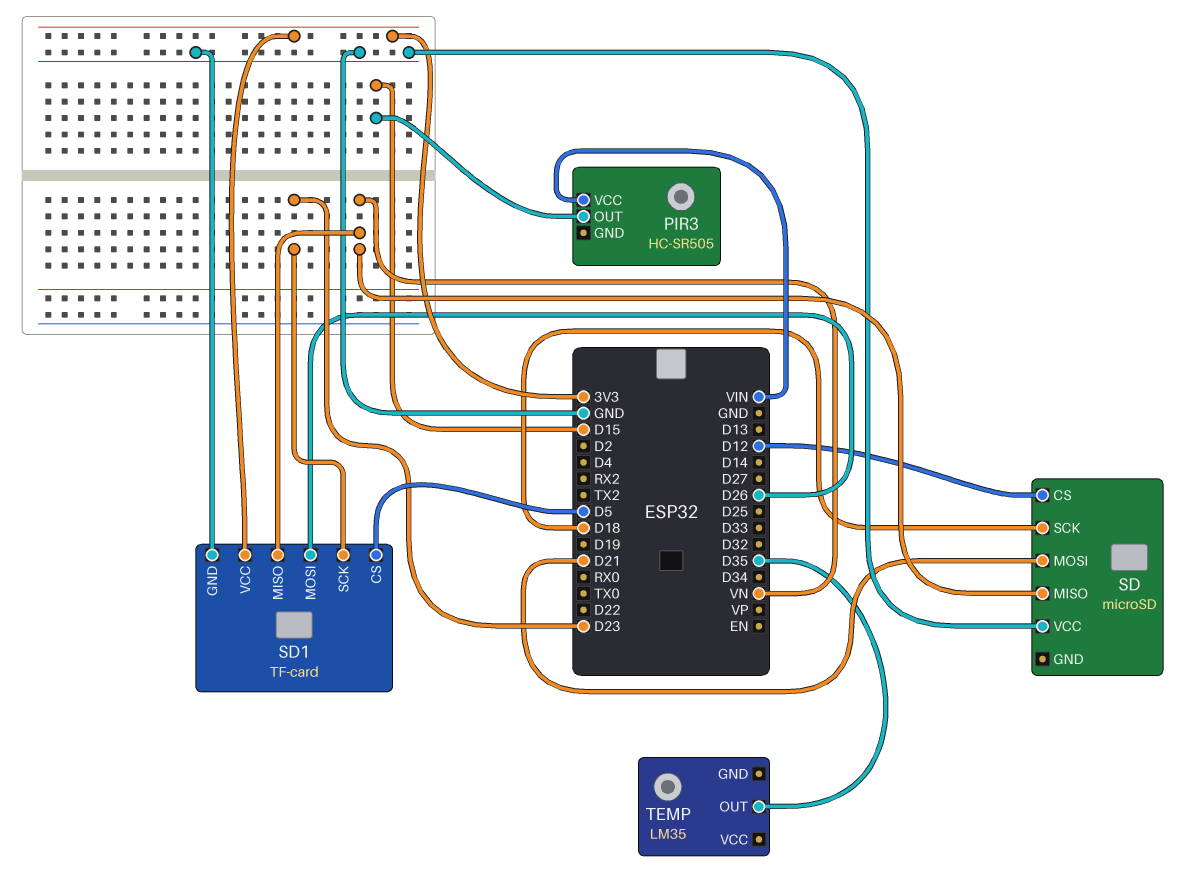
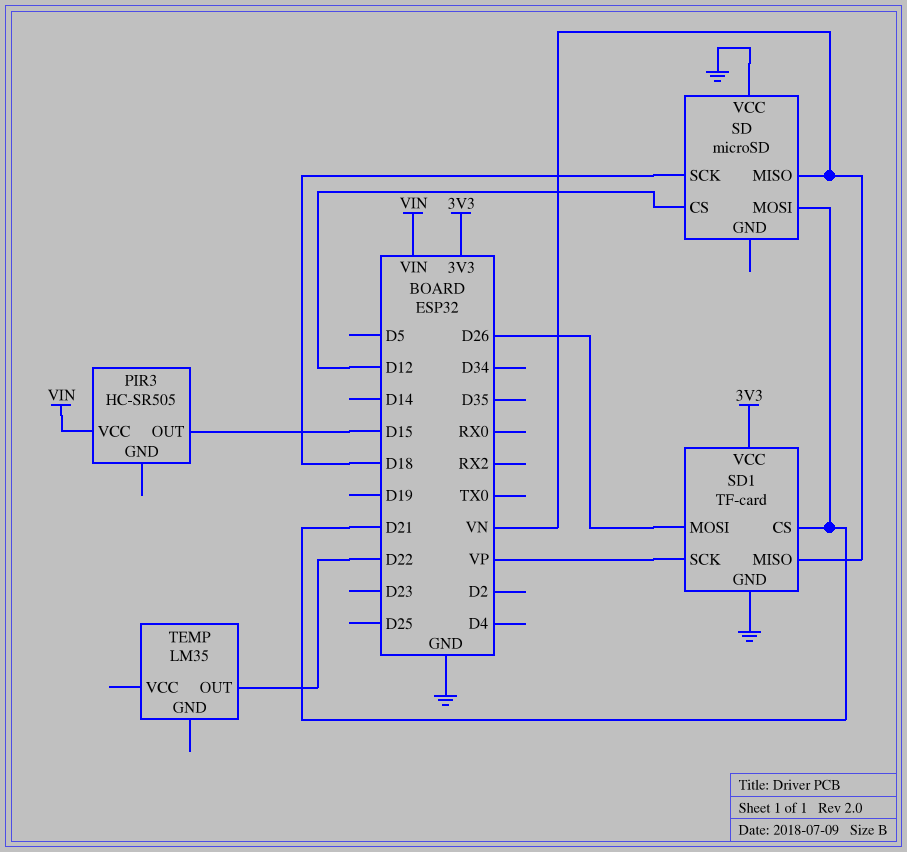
SD1 pin CS: D5 -> D21
SD1 pin SCK: D23 -> VP
TEMP pin OUT: D35 -> D22

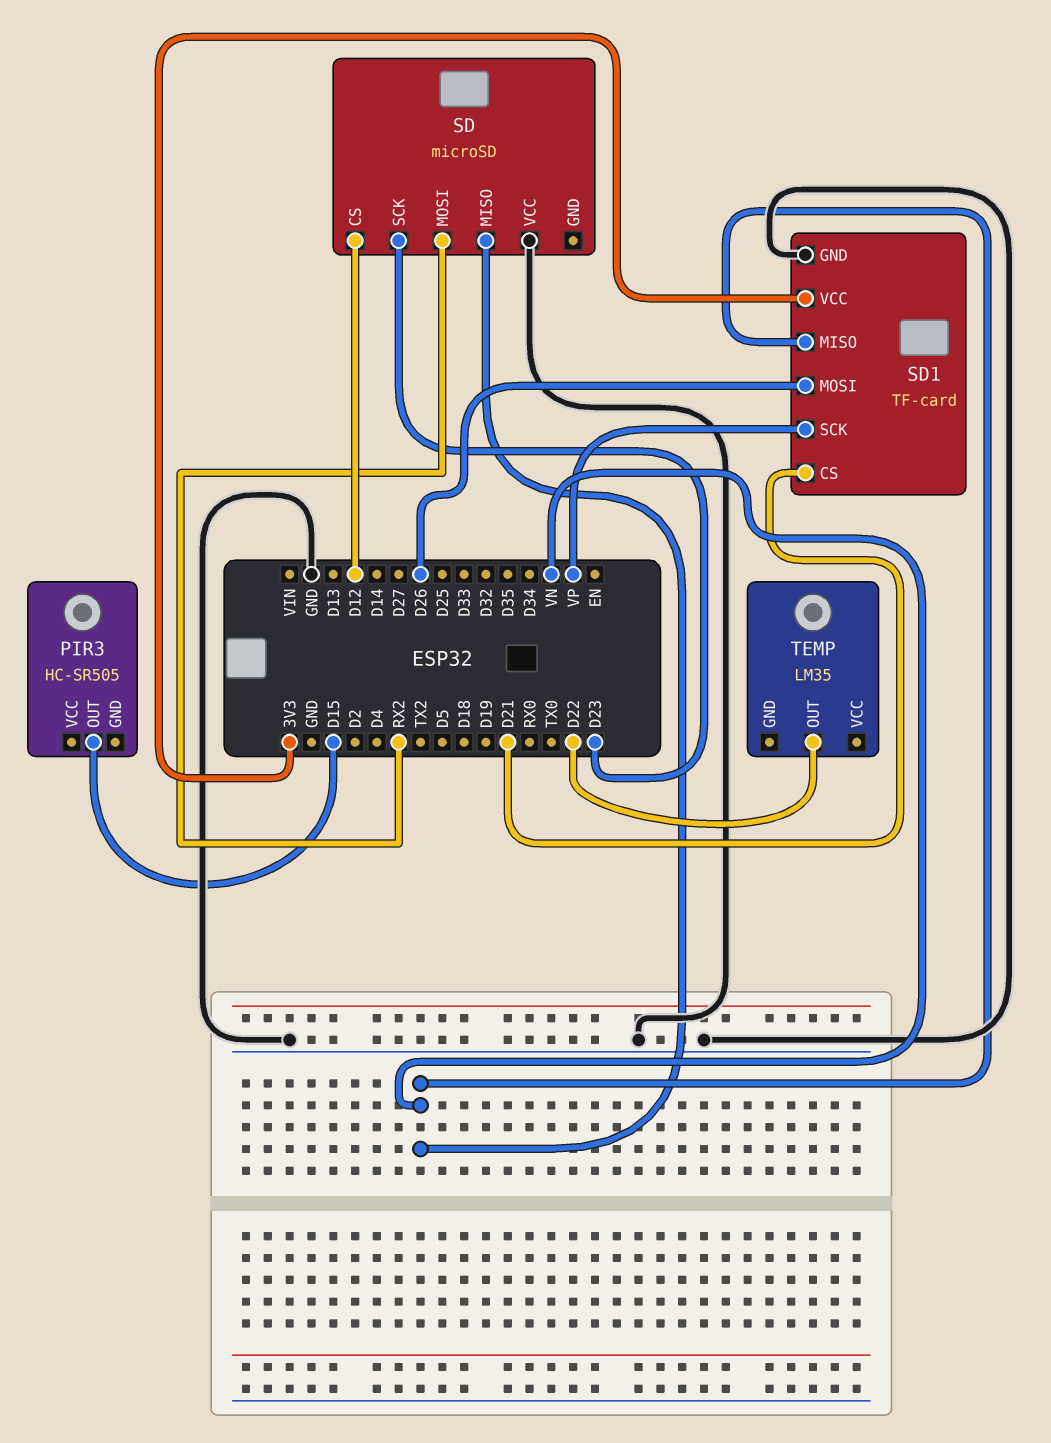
PIR3 pin VCC: VIN -> none
SD pin MOSI: D21 -> RX2
SD pin SCK: D18 -> D23

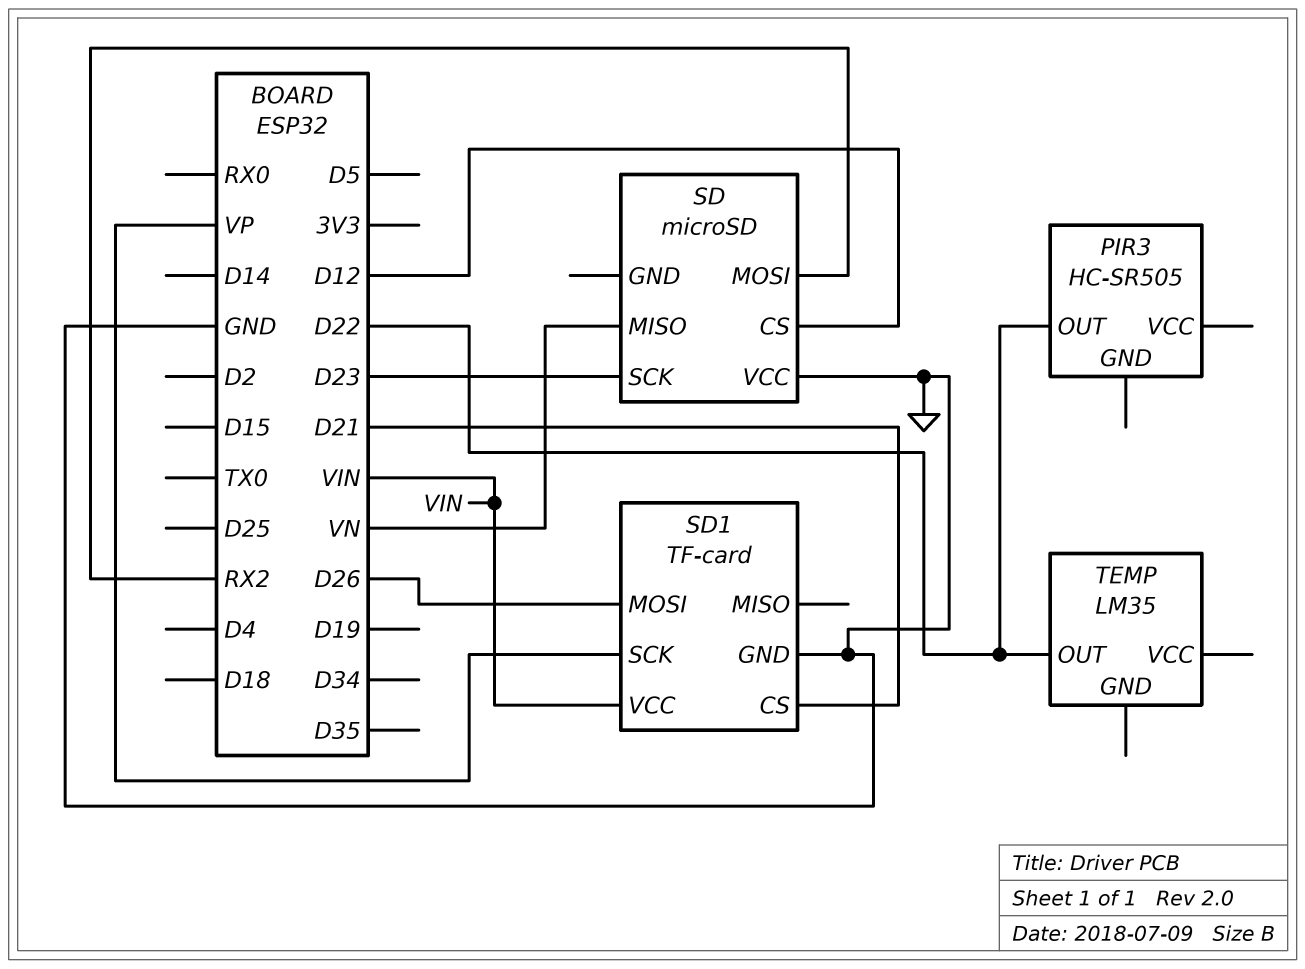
PIR3 pin OUT: D15 -> D22
SD1 pin MISO: VN -> none
SD1 pin VCC: 3V3 -> VIN

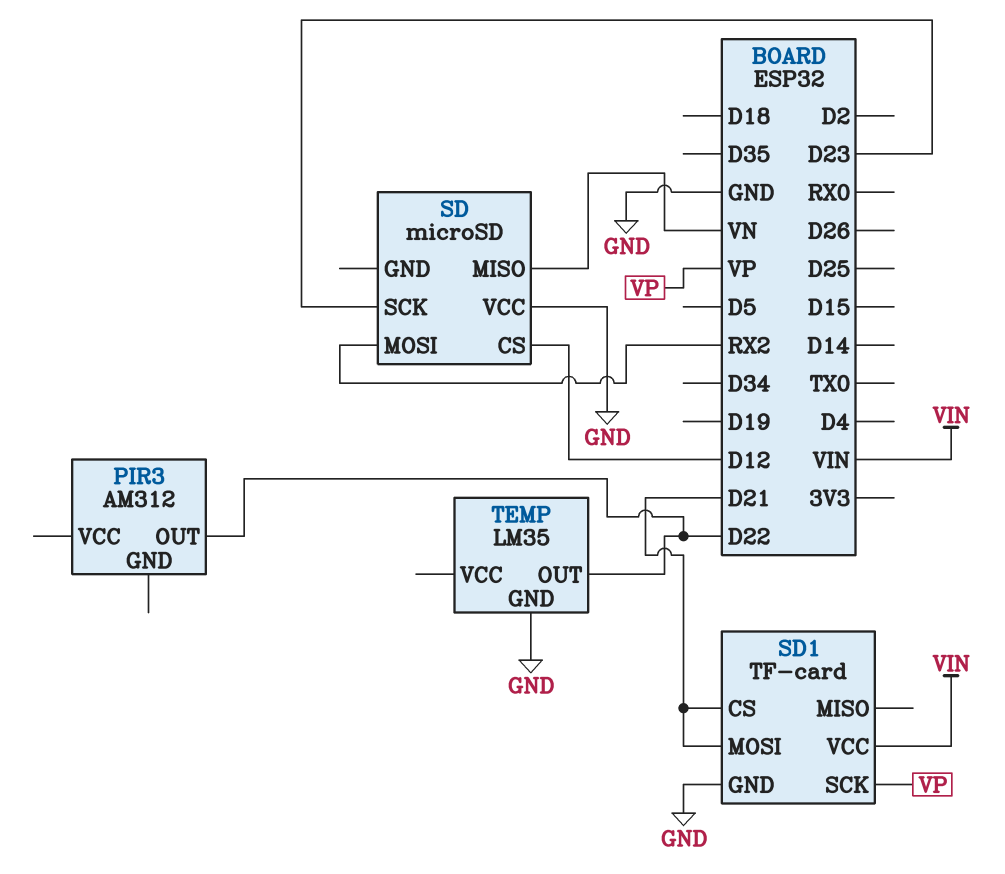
PIR3: HC-SR505 -> AM312
SD1 pin MOSI: D26 -> D21
TEMP pin GND: none -> GND

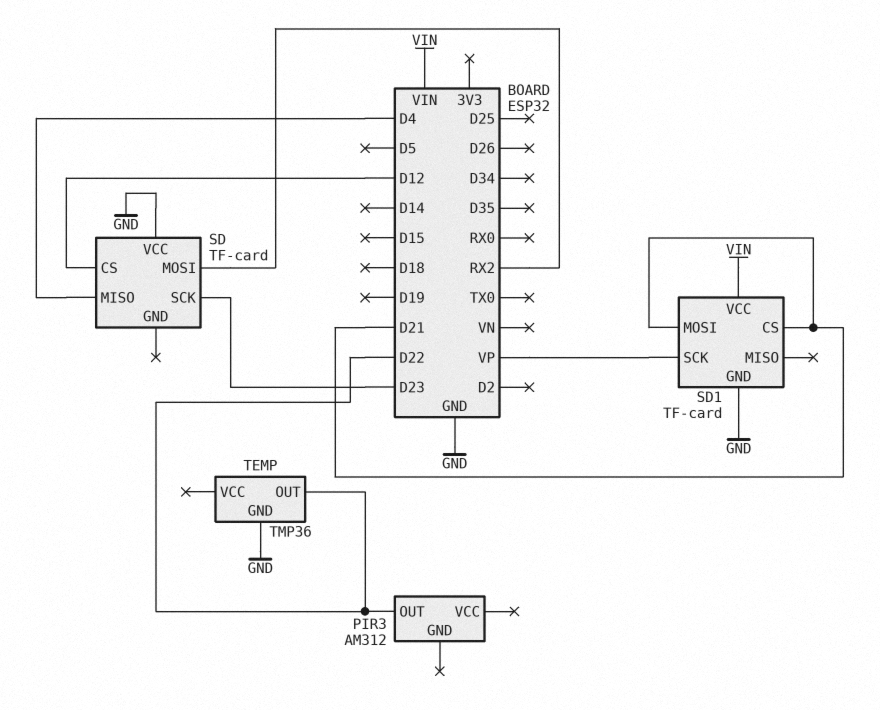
SD: microSD -> TF-card
SD pin MISO: VN -> D4
TEMP: LM35 -> TMP36

